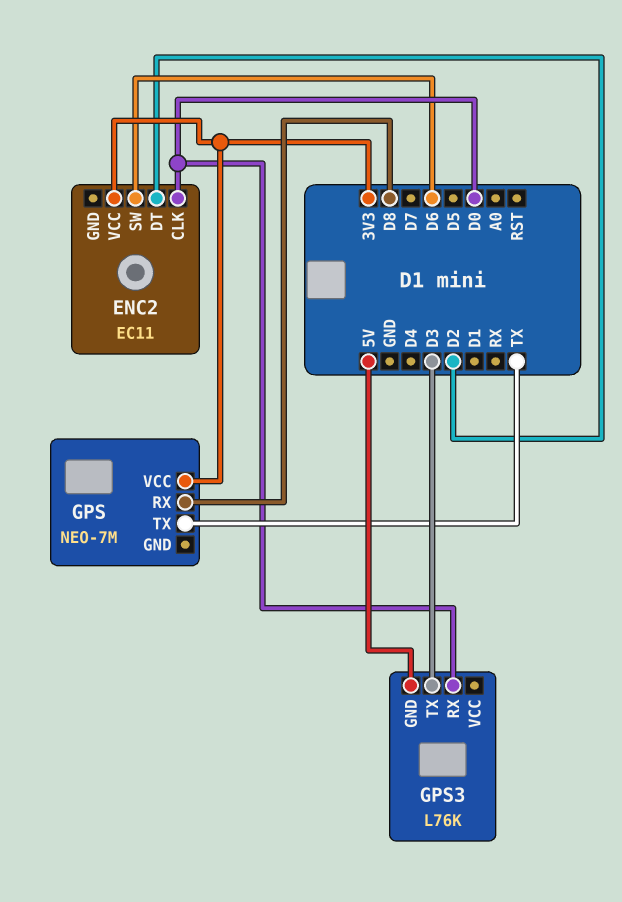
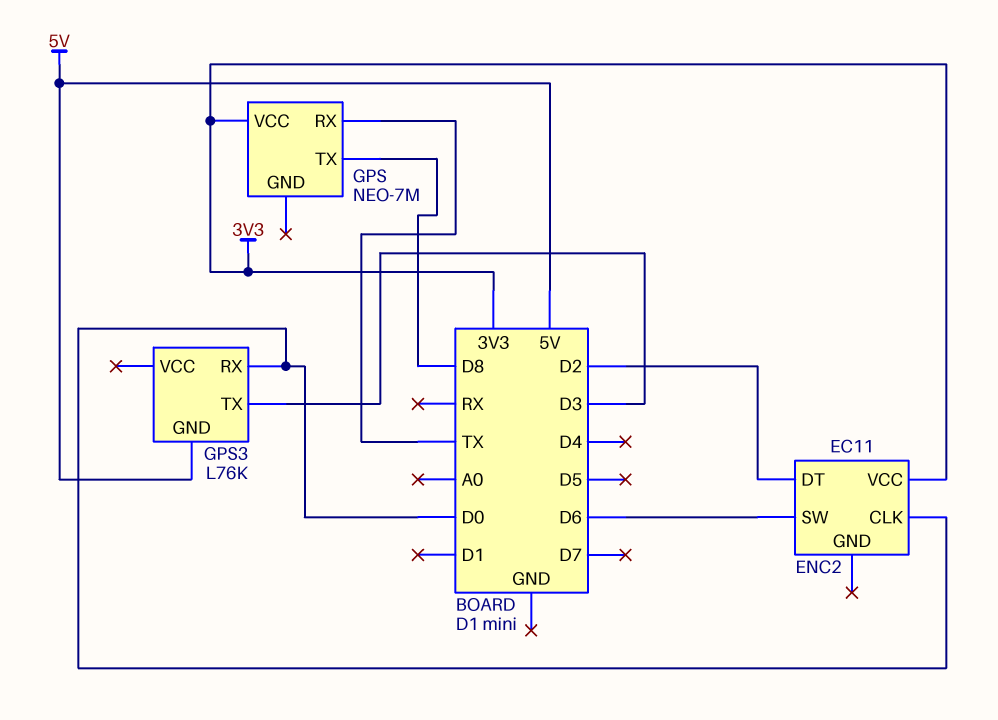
GPS pin RX: D8 -> TX
GPS pin TX: TX -> D8

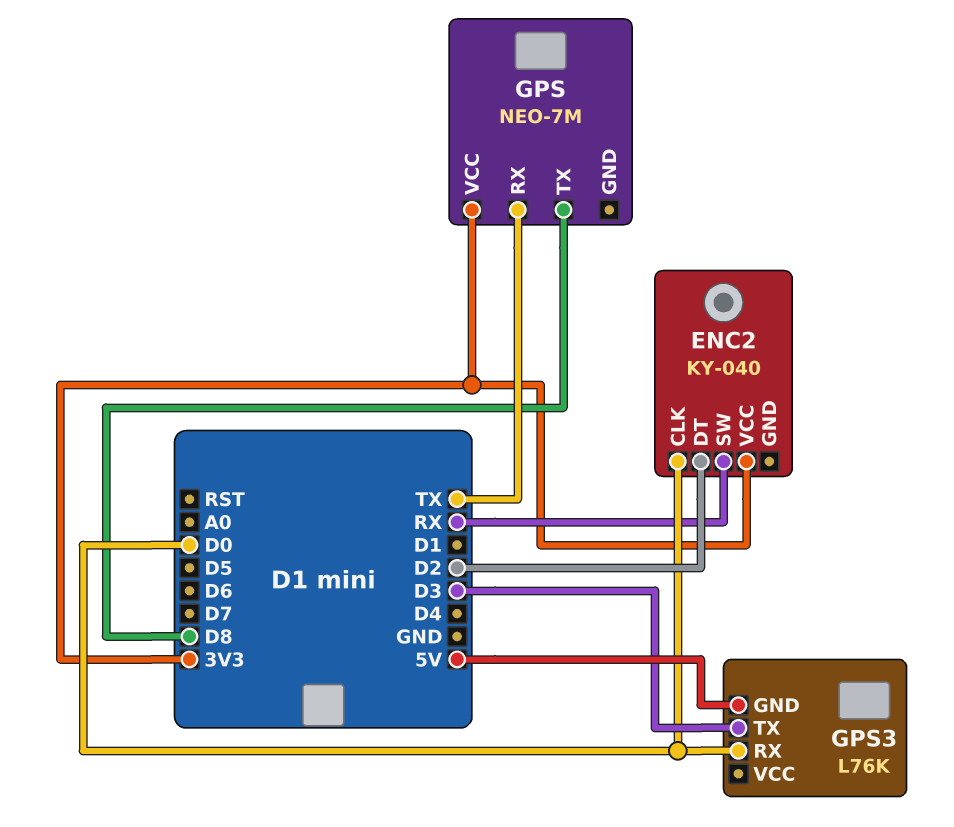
ENC2: EC11 -> KY-040
ENC2 pin SW: D6 -> RX

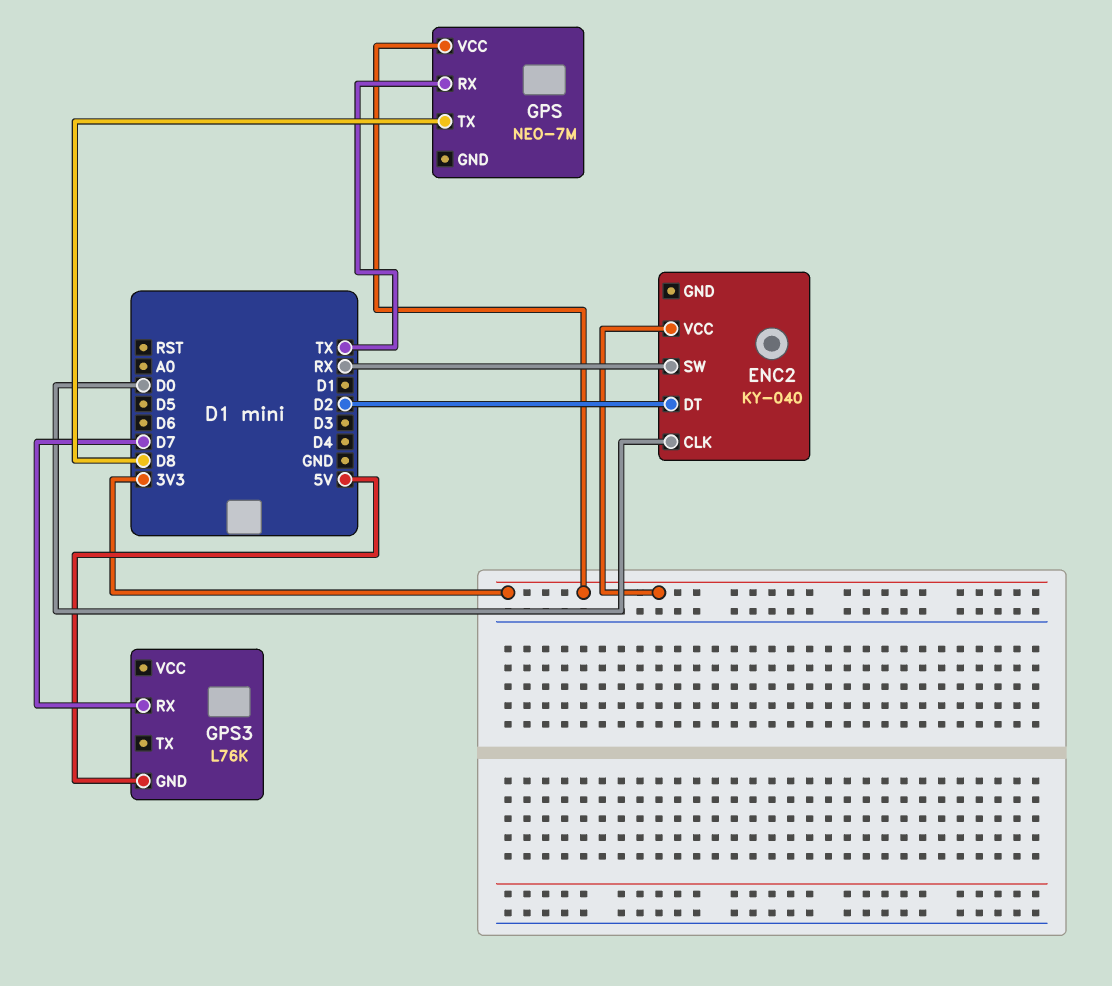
GPS3 pin RX: D0 -> D7
GPS3 pin TX: D3 -> none

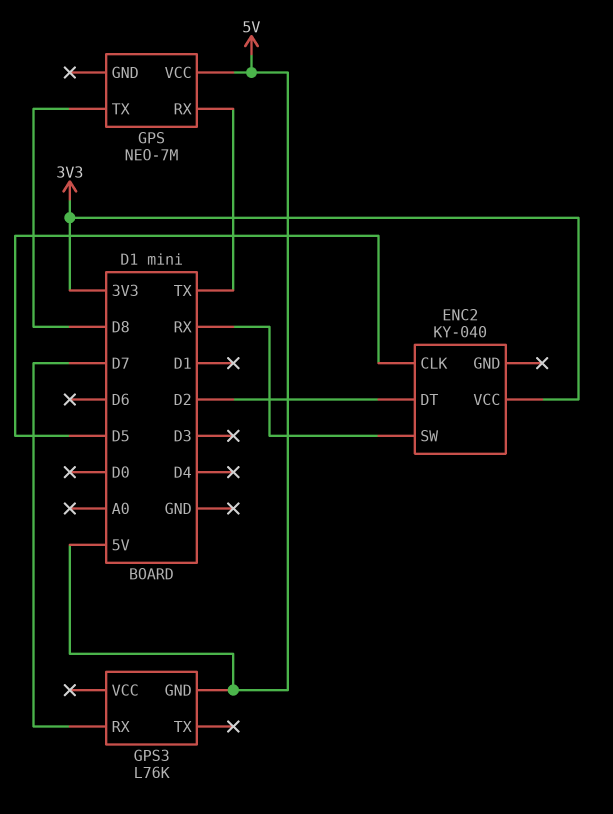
ENC2 pin CLK: D0 -> D5
GPS pin VCC: 3V3 -> 5V

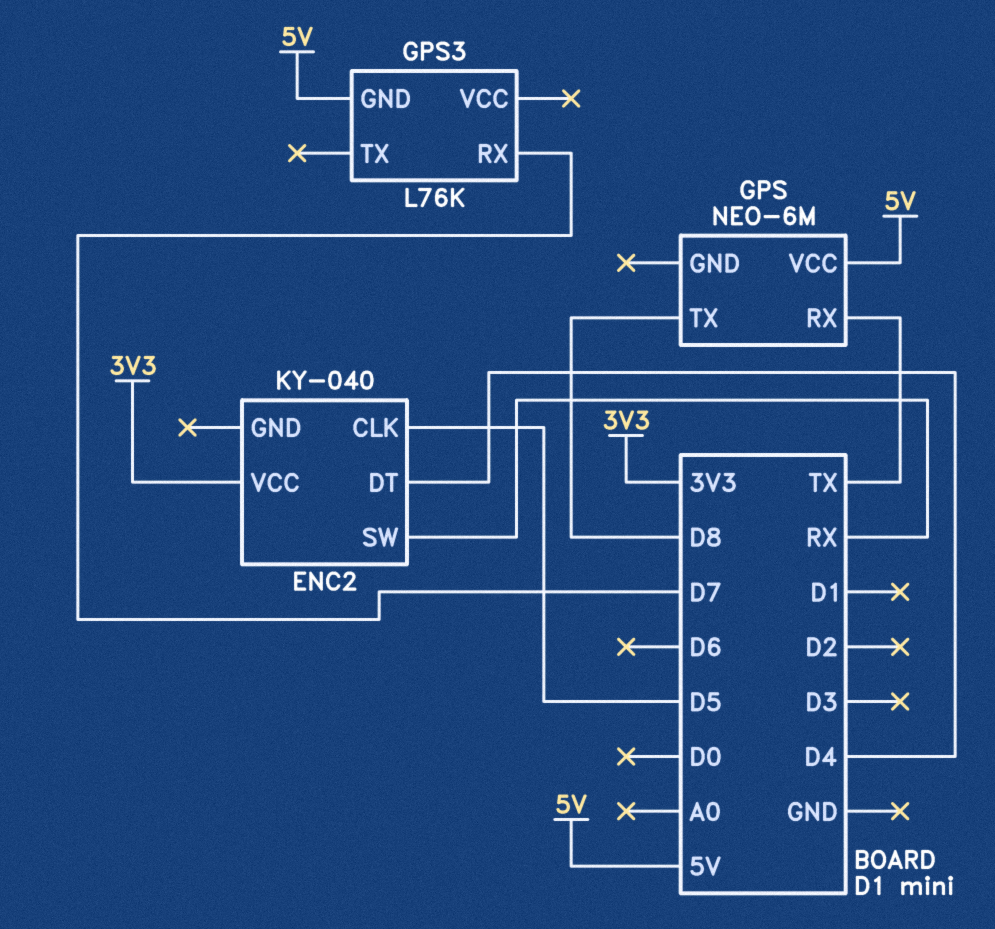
ENC2 pin DT: D2 -> D4
GPS: NEO-7M -> NEO-6M

